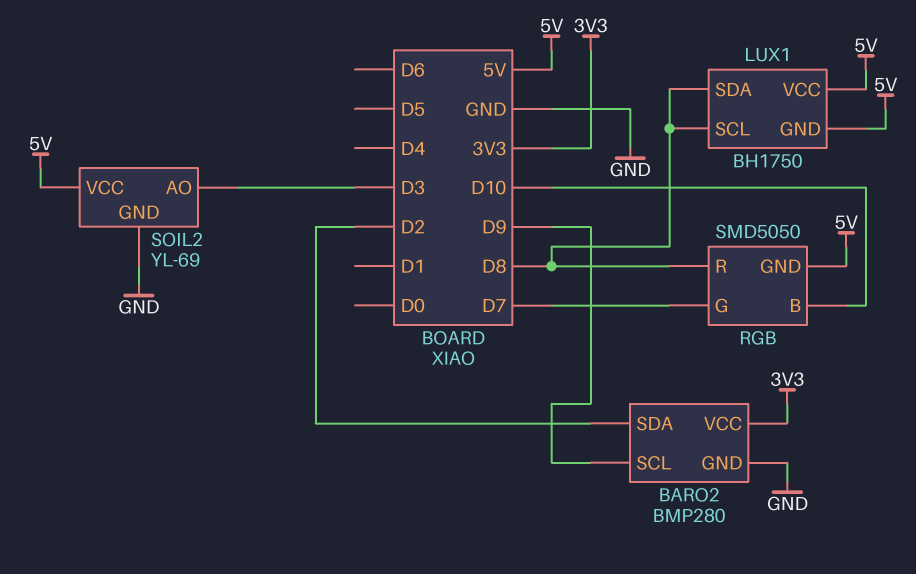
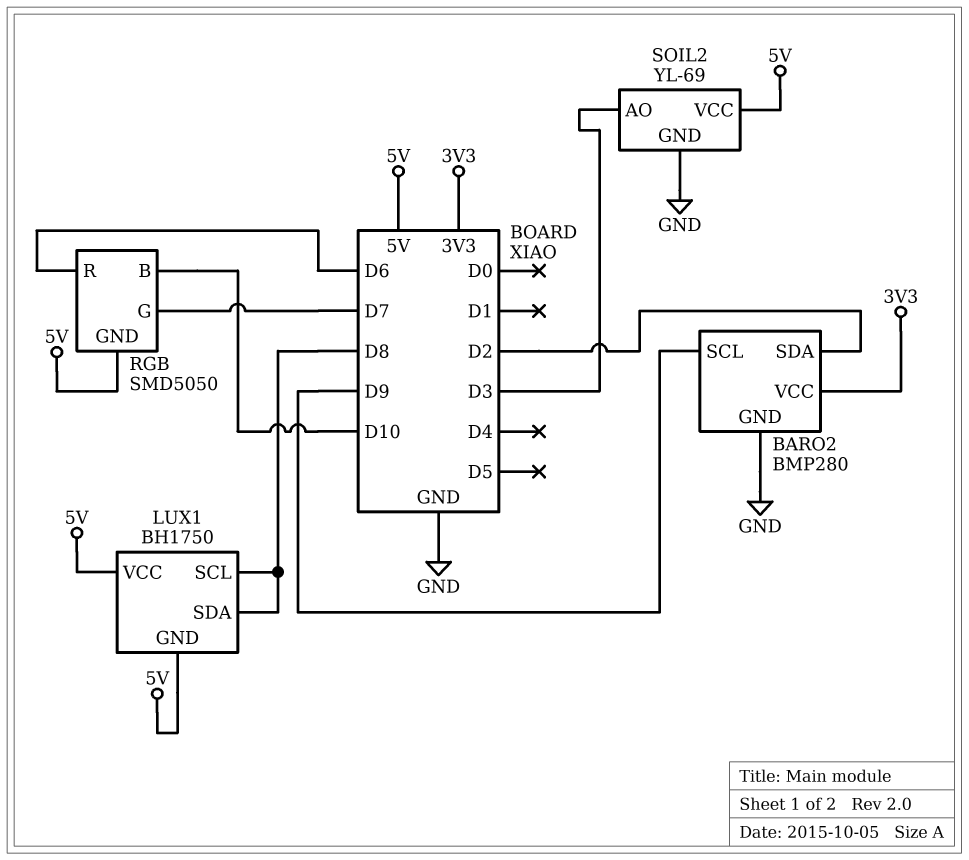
RGB pin R: D8 -> D6

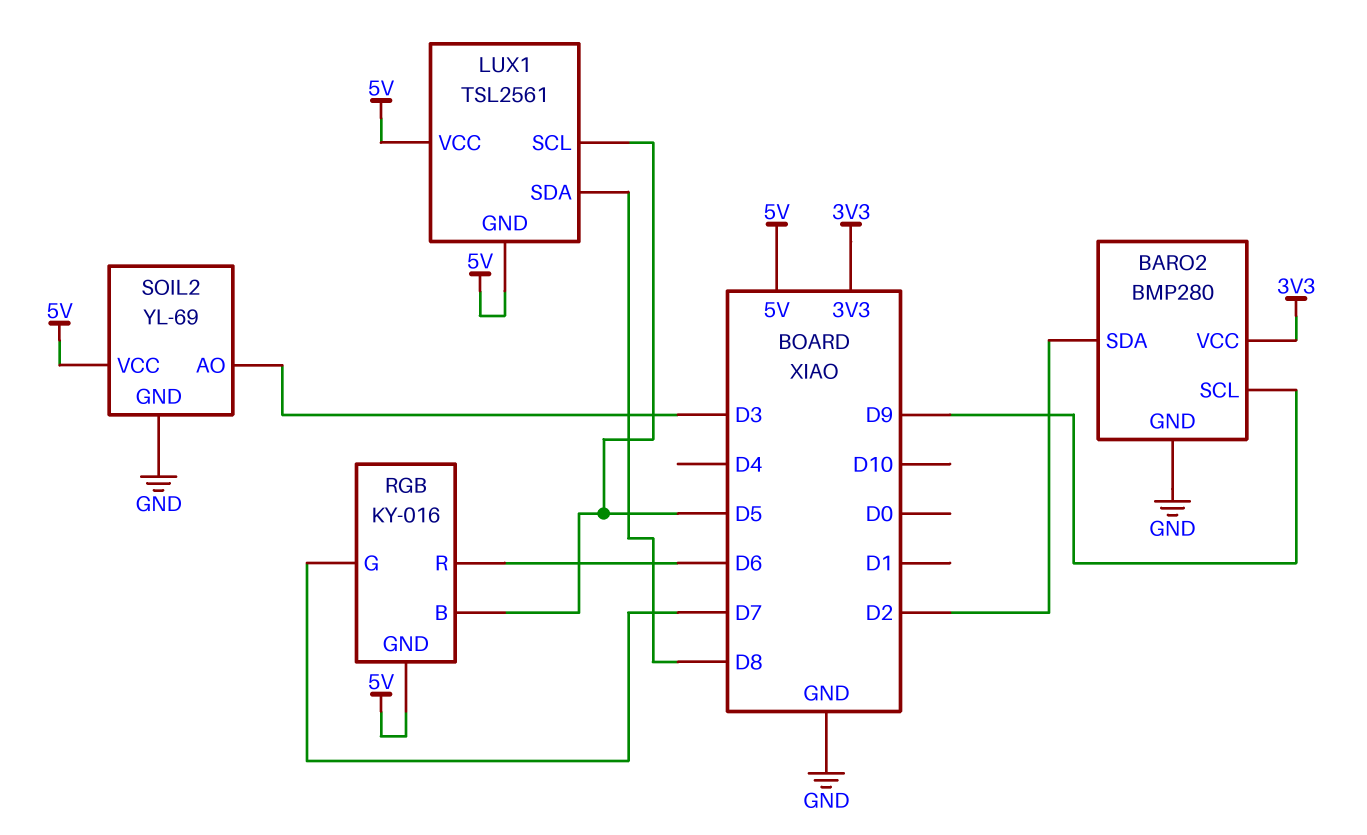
LUX1: BH1750 -> TSL2561
LUX1 pin SCL: D8 -> D5
RGB: SMD5050 -> KY-016
RGB pin B: D10 -> D5

